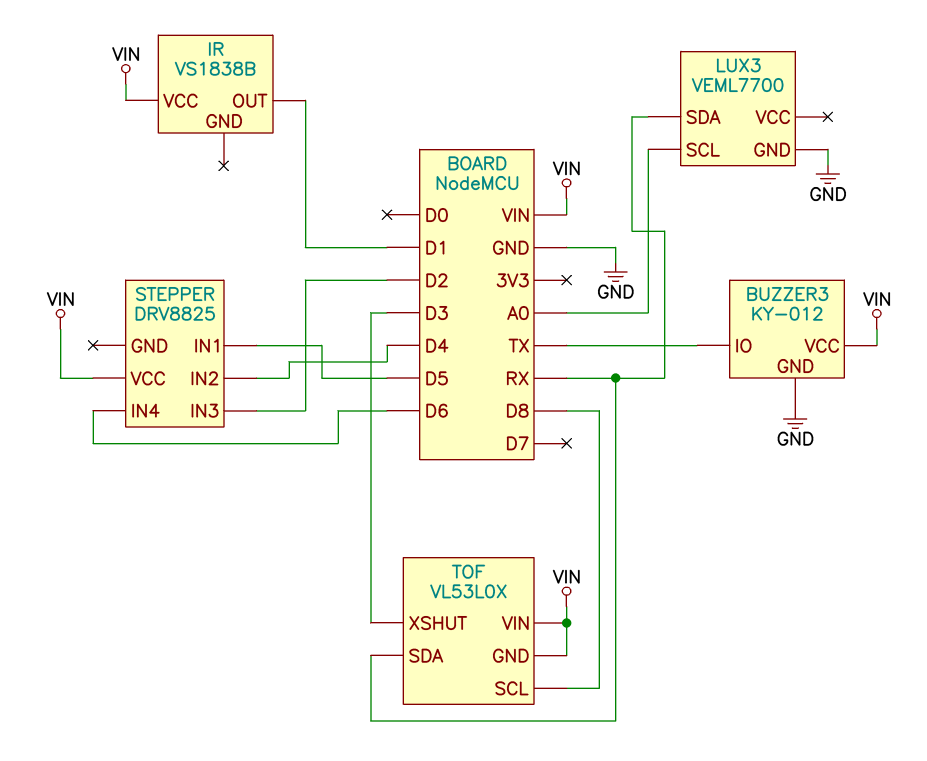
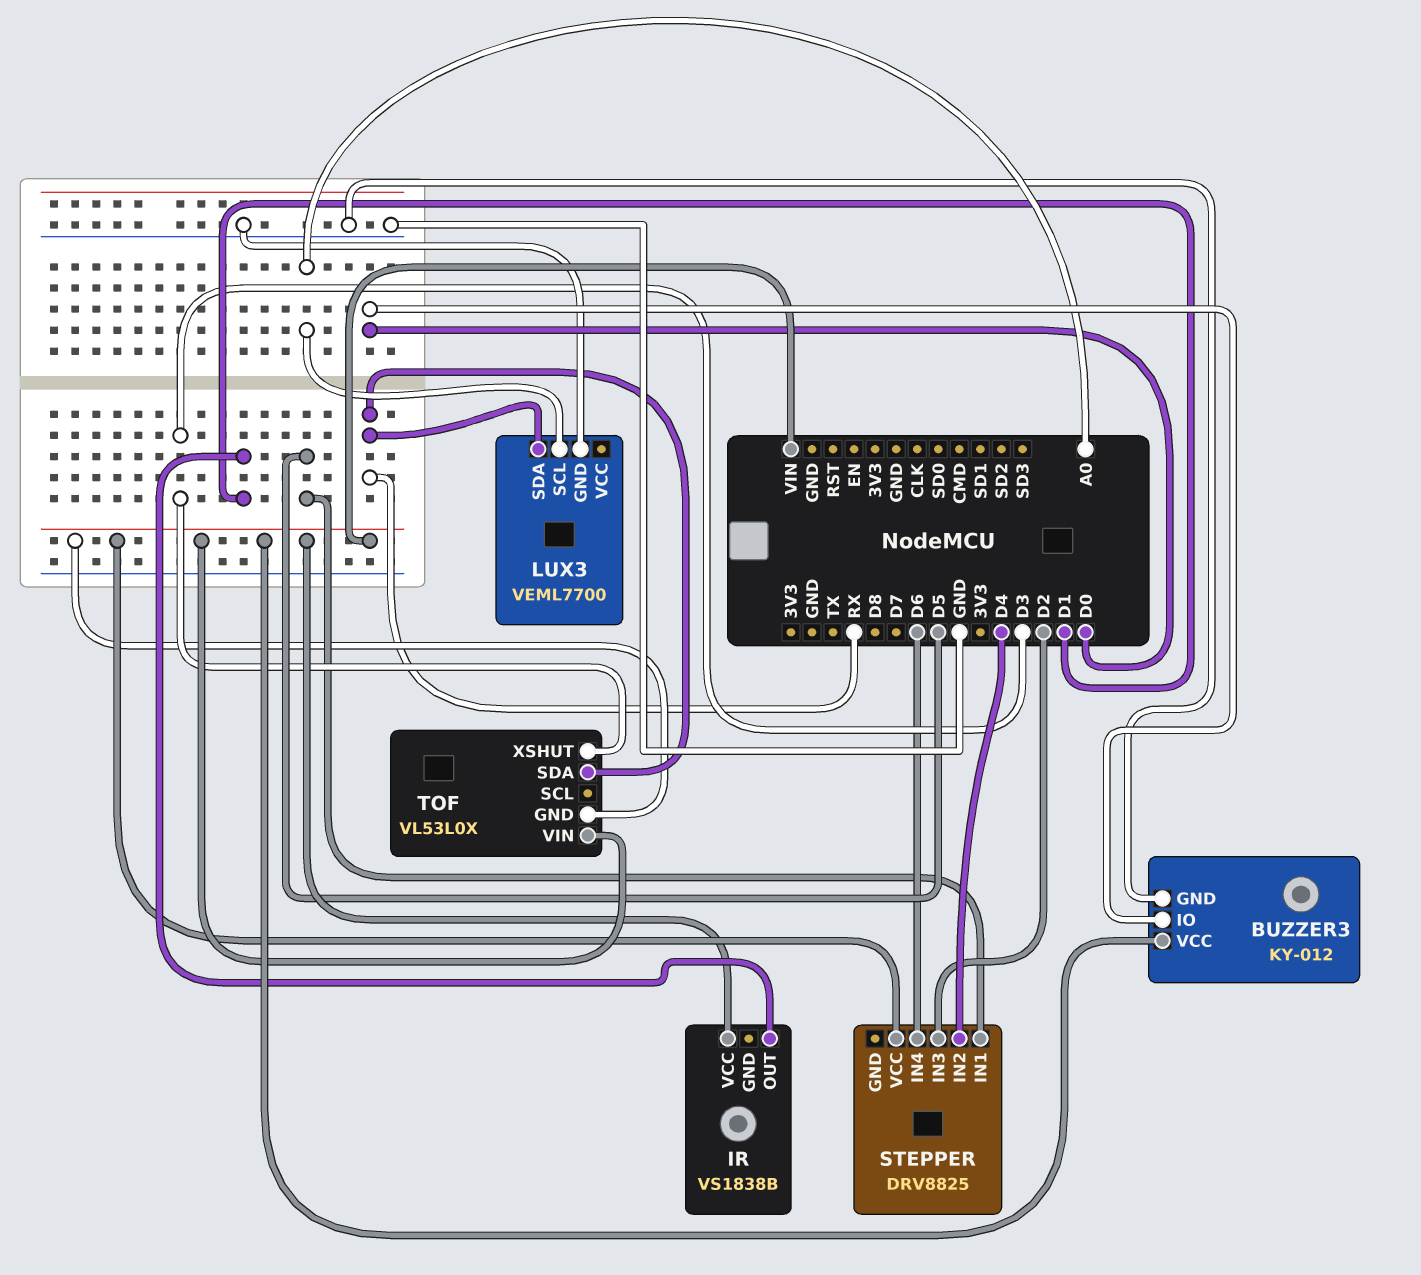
BUZZER3 pin IO: TX -> D0
TOF pin SCL: D8 -> none

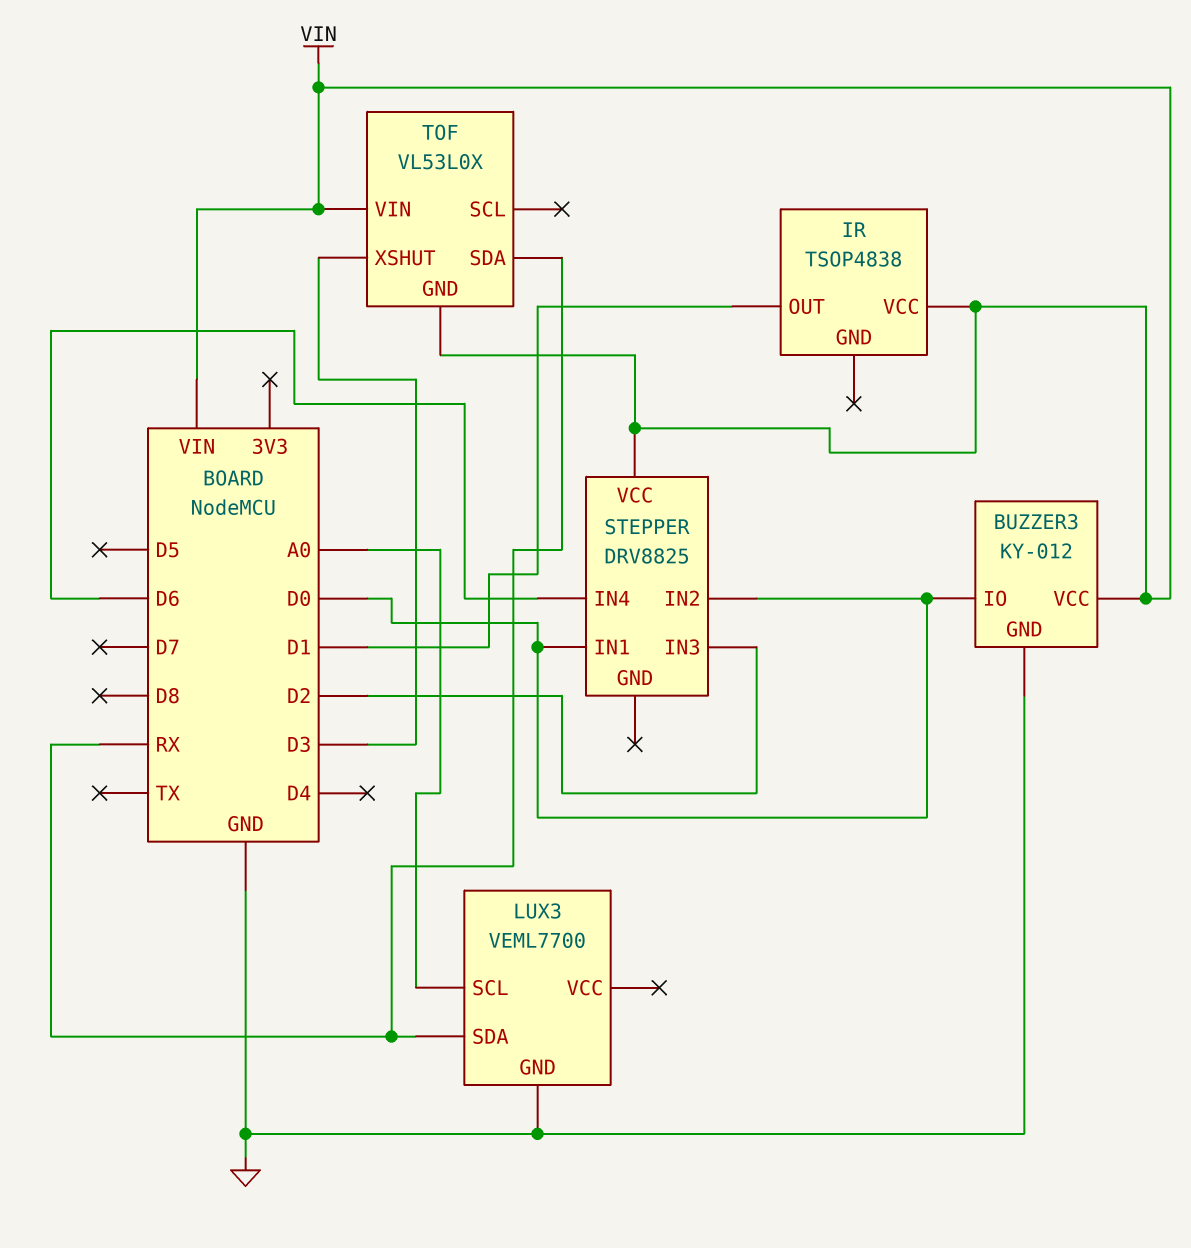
IR: VS1838B -> TSOP4838
STEPPER pin IN1: D5 -> D0
STEPPER pin IN2: D4 -> D0

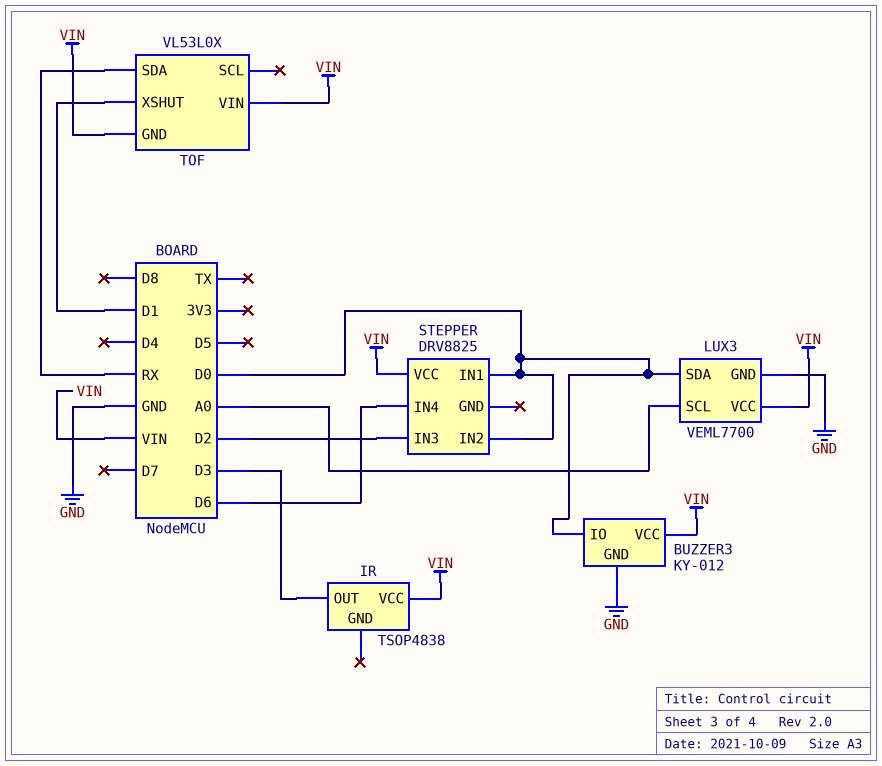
IR pin OUT: D1 -> D3
LUX3 pin SDA: RX -> D0
LUX3 pin VCC: none -> VIN
TOF pin XSHUT: D3 -> D1

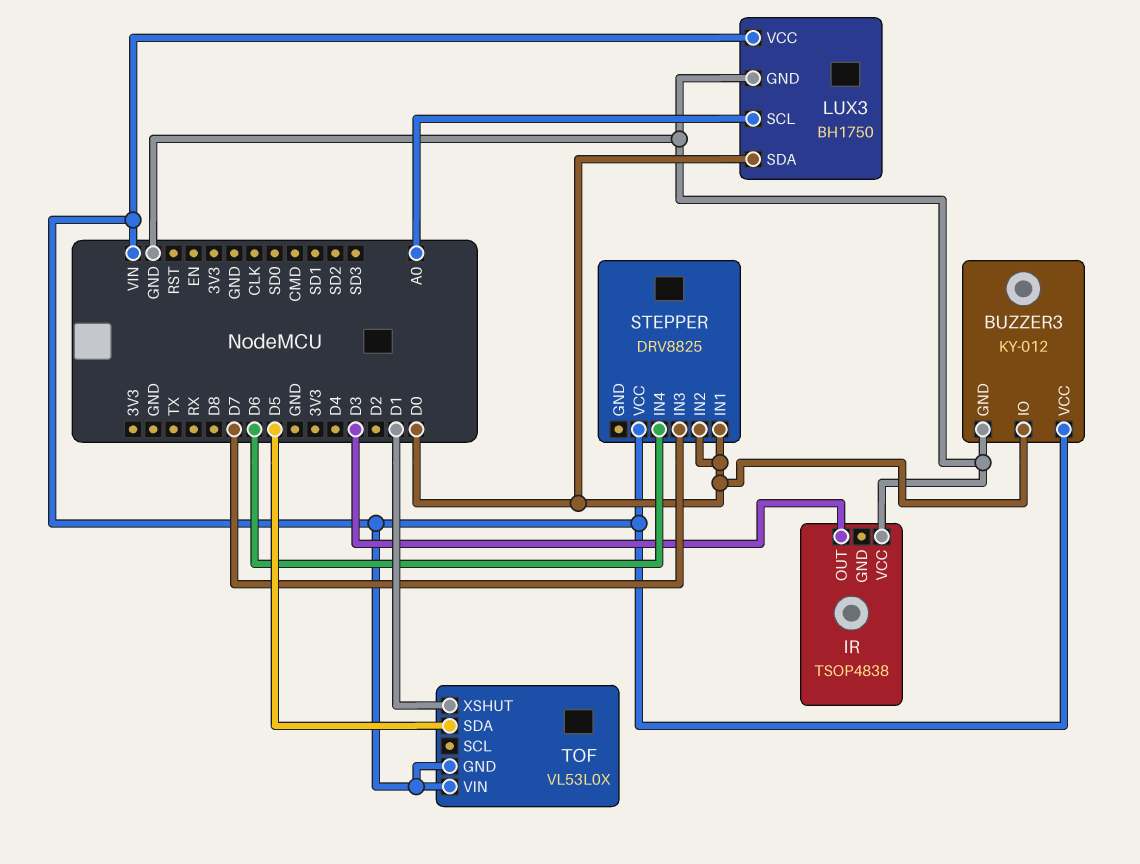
IR pin VCC: VIN -> GND
LUX3: VEML7700 -> BH1750
STEPPER pin IN3: D2 -> D7
TOF pin SDA: RX -> D5

